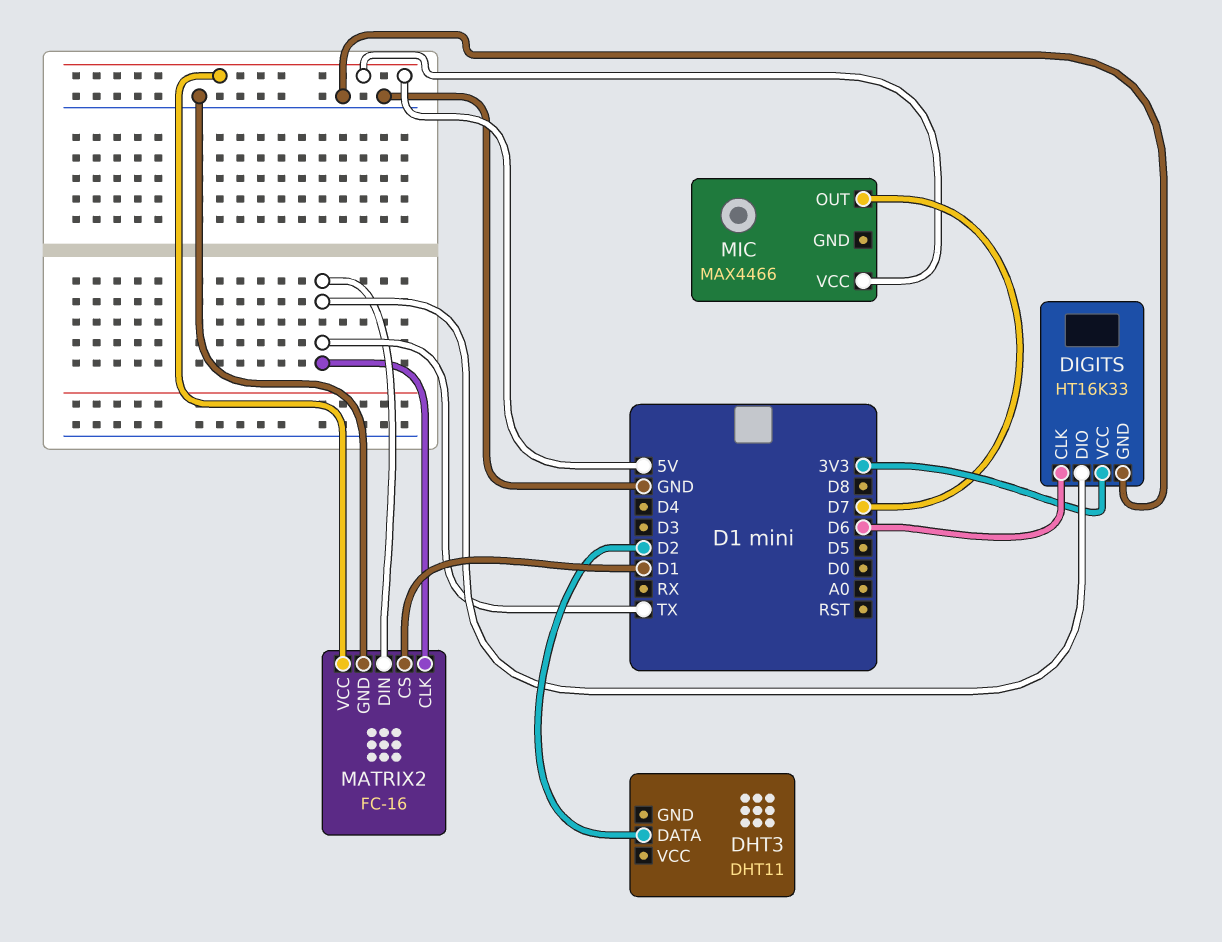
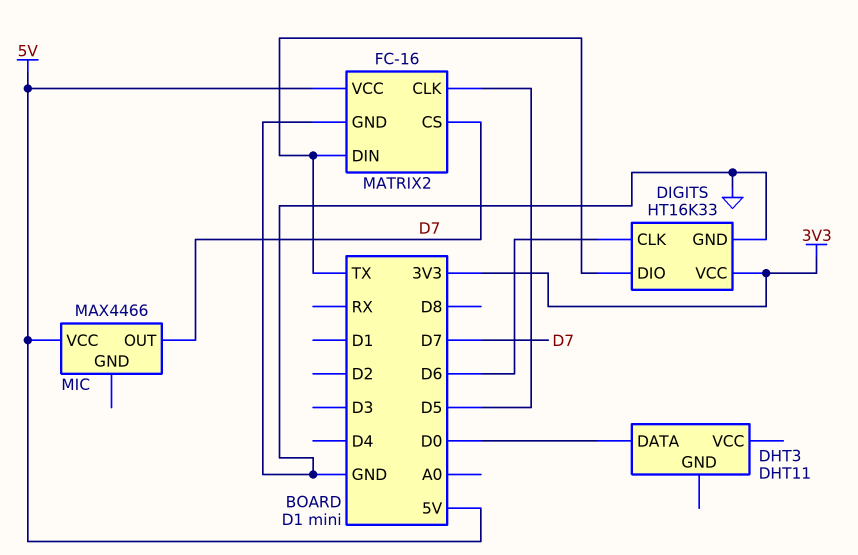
DHT3 pin DATA: D2 -> D0
MATRIX2 pin CLK: TX -> D5
MATRIX2 pin CS: D1 -> D7

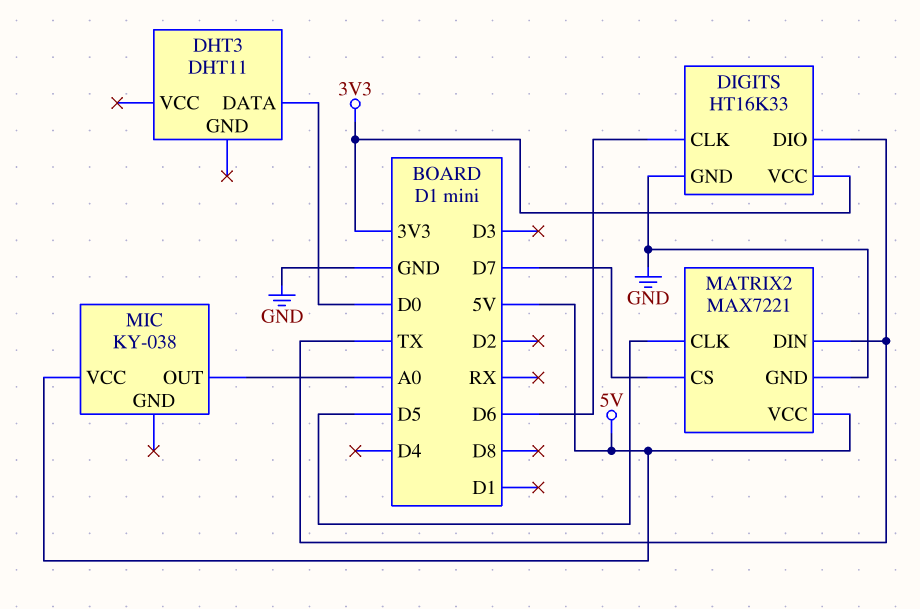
MATRIX2: FC-16 -> MAX7221
MIC: MAX4466 -> KY-038
MIC pin OUT: D7 -> A0

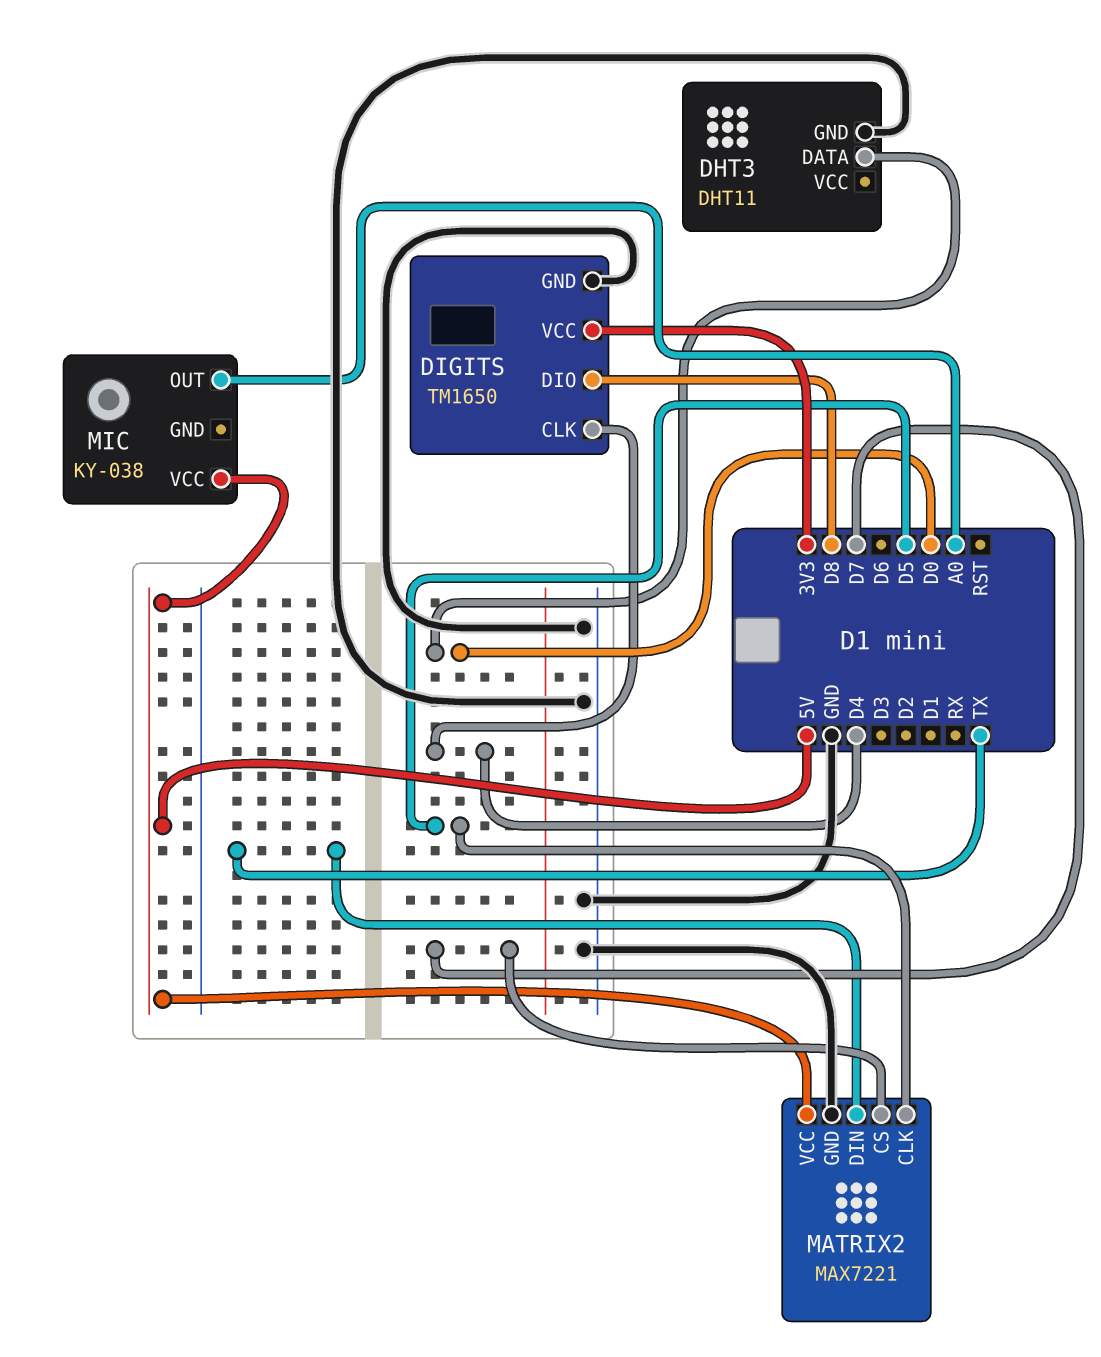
DHT3 pin GND: none -> GND
DIGITS: HT16K33 -> TM1650
DIGITS pin CLK: D6 -> D4
DIGITS pin DIO: TX -> D8

